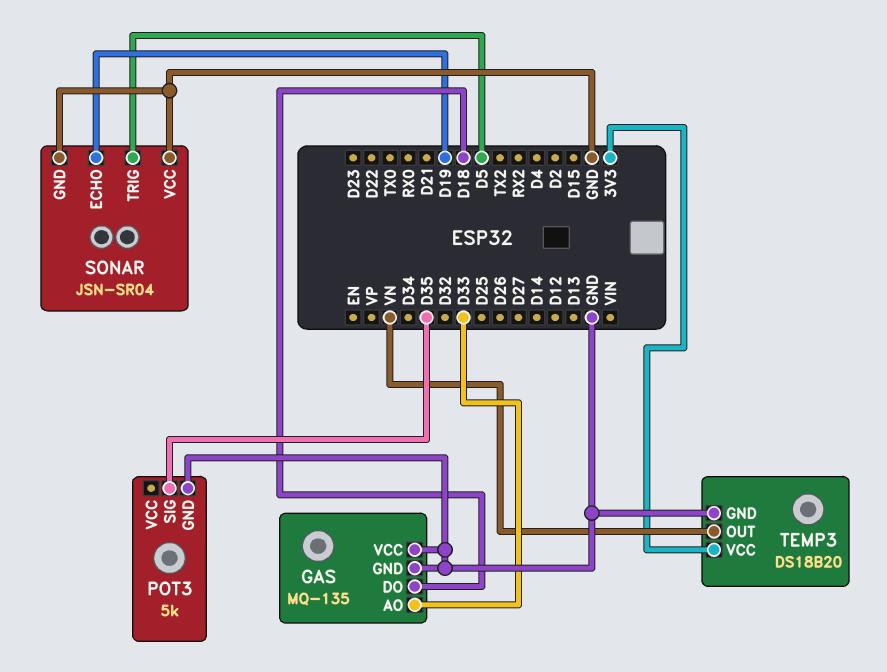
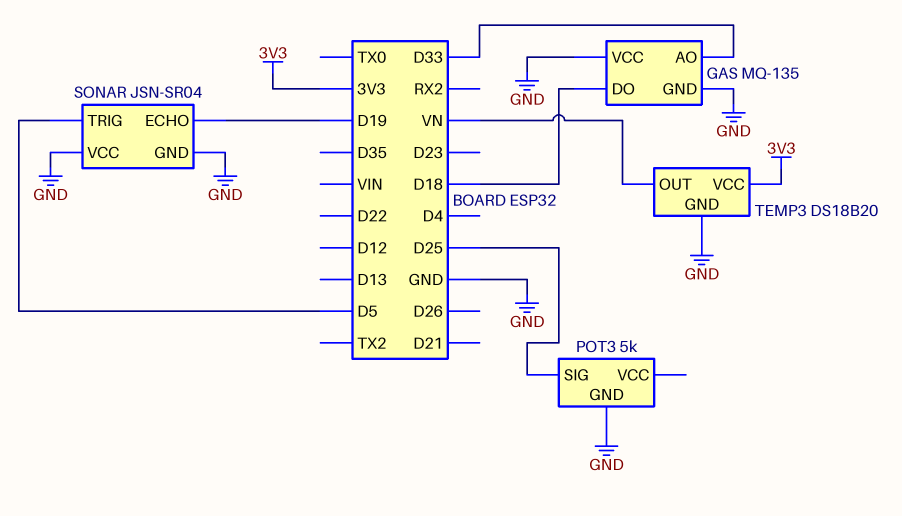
POT3 pin SIG: D35 -> D25

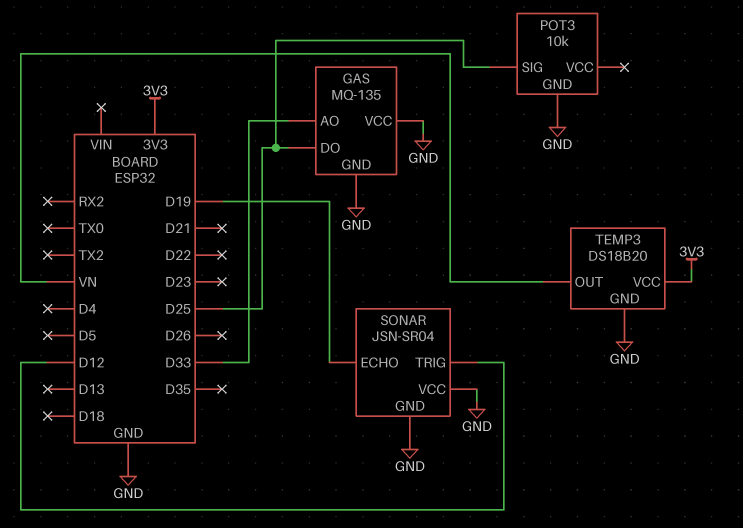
GAS pin DO: D18 -> D25
POT3: 5k -> 10k
SONAR pin TRIG: D5 -> D12

